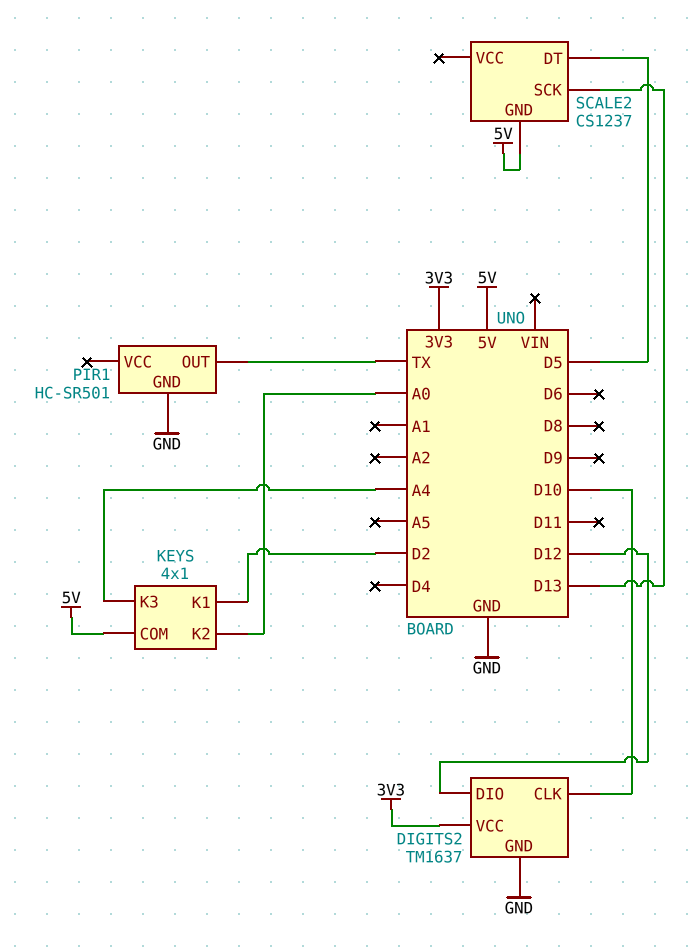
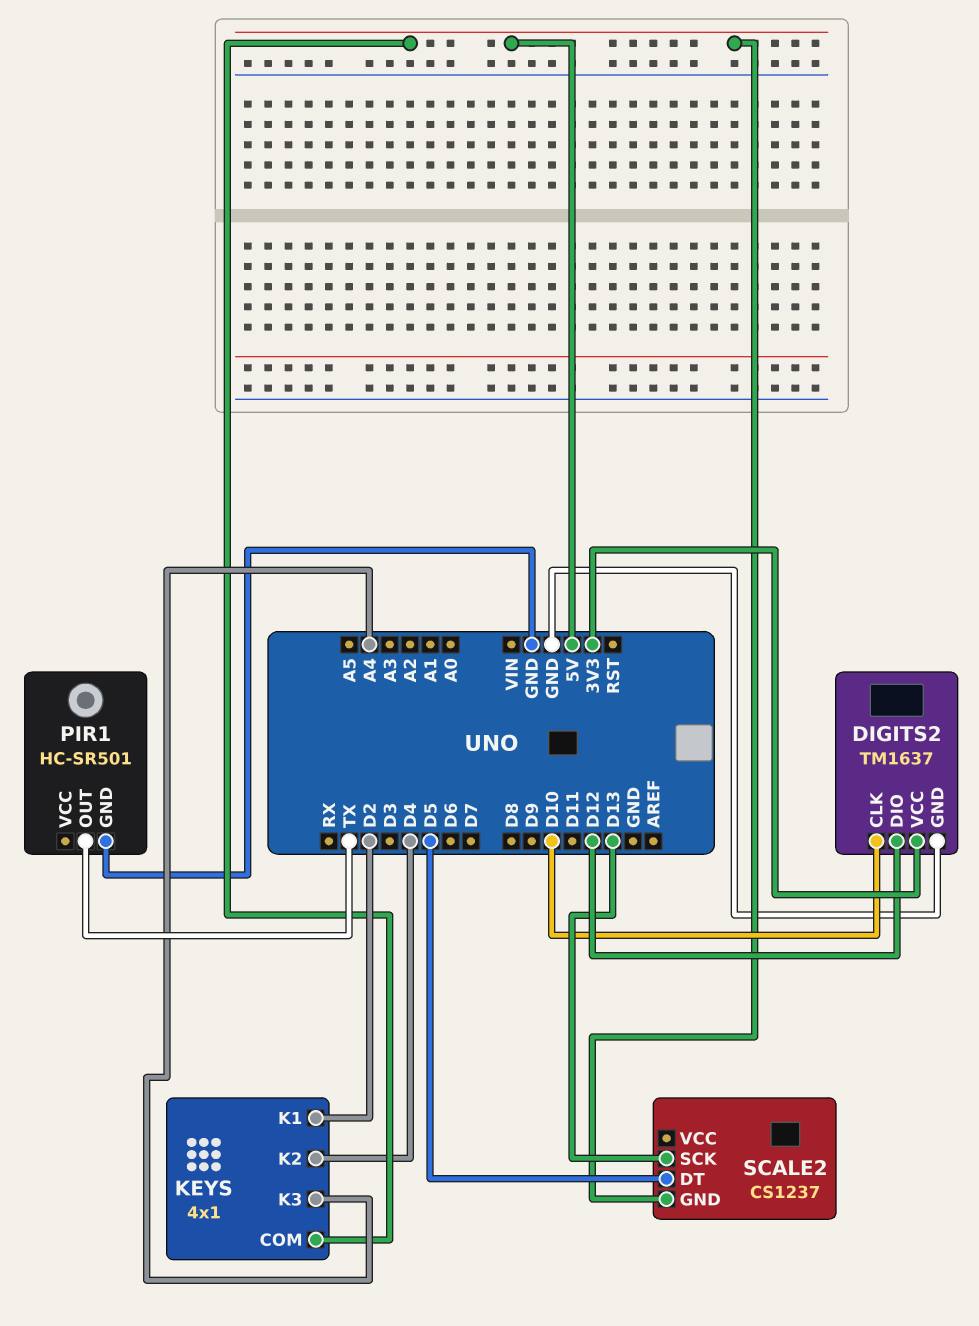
KEYS pin K2: A0 -> D4

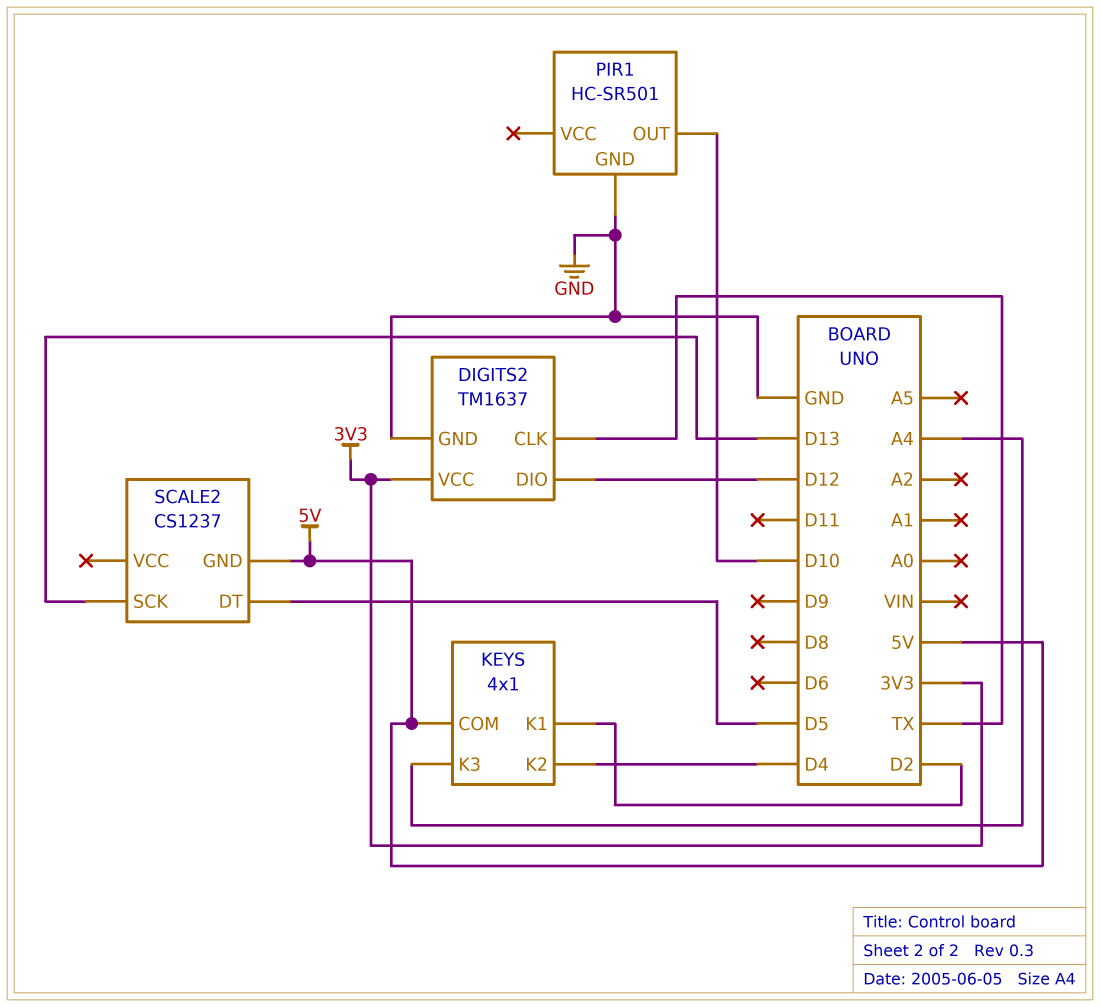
DIGITS2 pin CLK: D10 -> TX
PIR1 pin OUT: TX -> D10

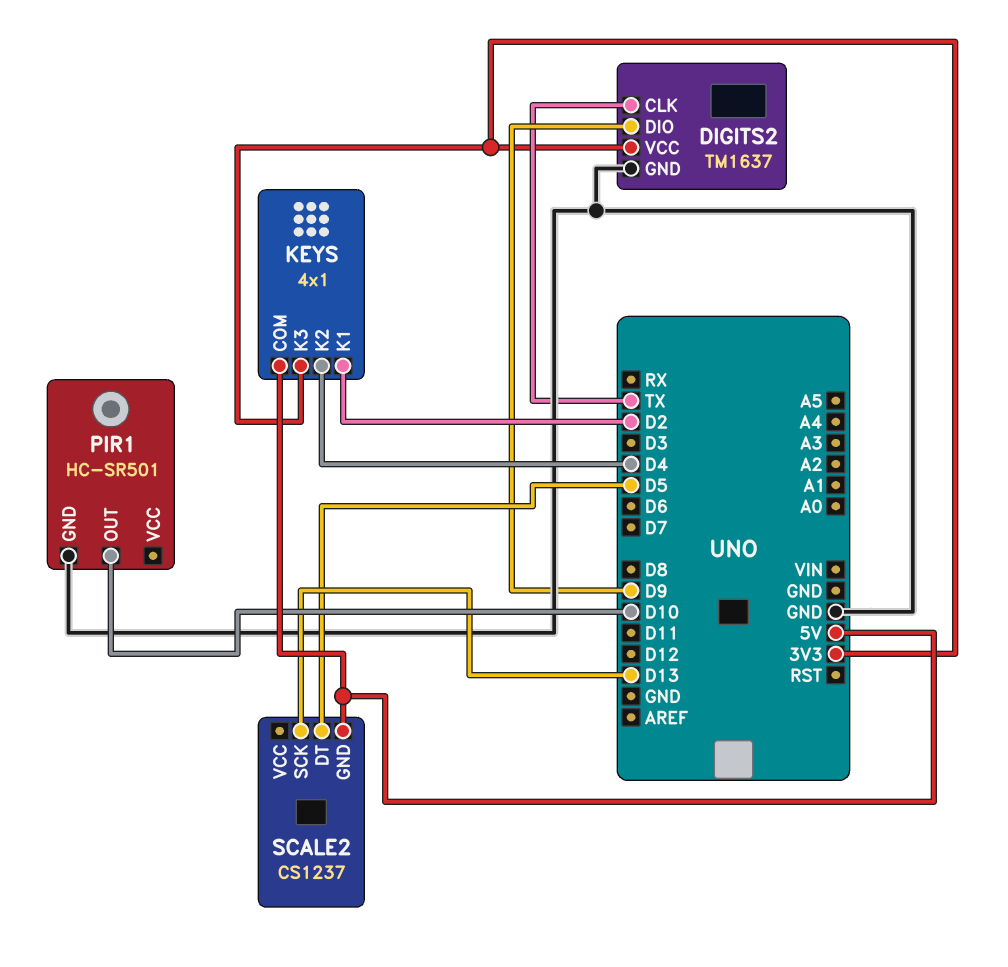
DIGITS2 pin DIO: D12 -> D9
KEYS pin K3: A4 -> 3V3

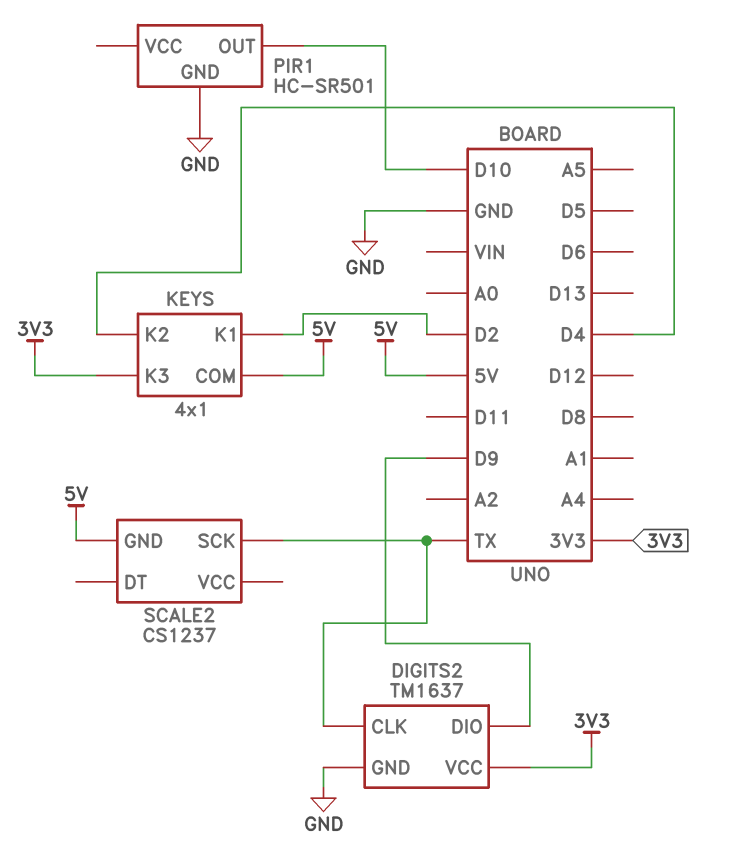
SCALE2 pin DT: D5 -> none
SCALE2 pin SCK: D13 -> TX

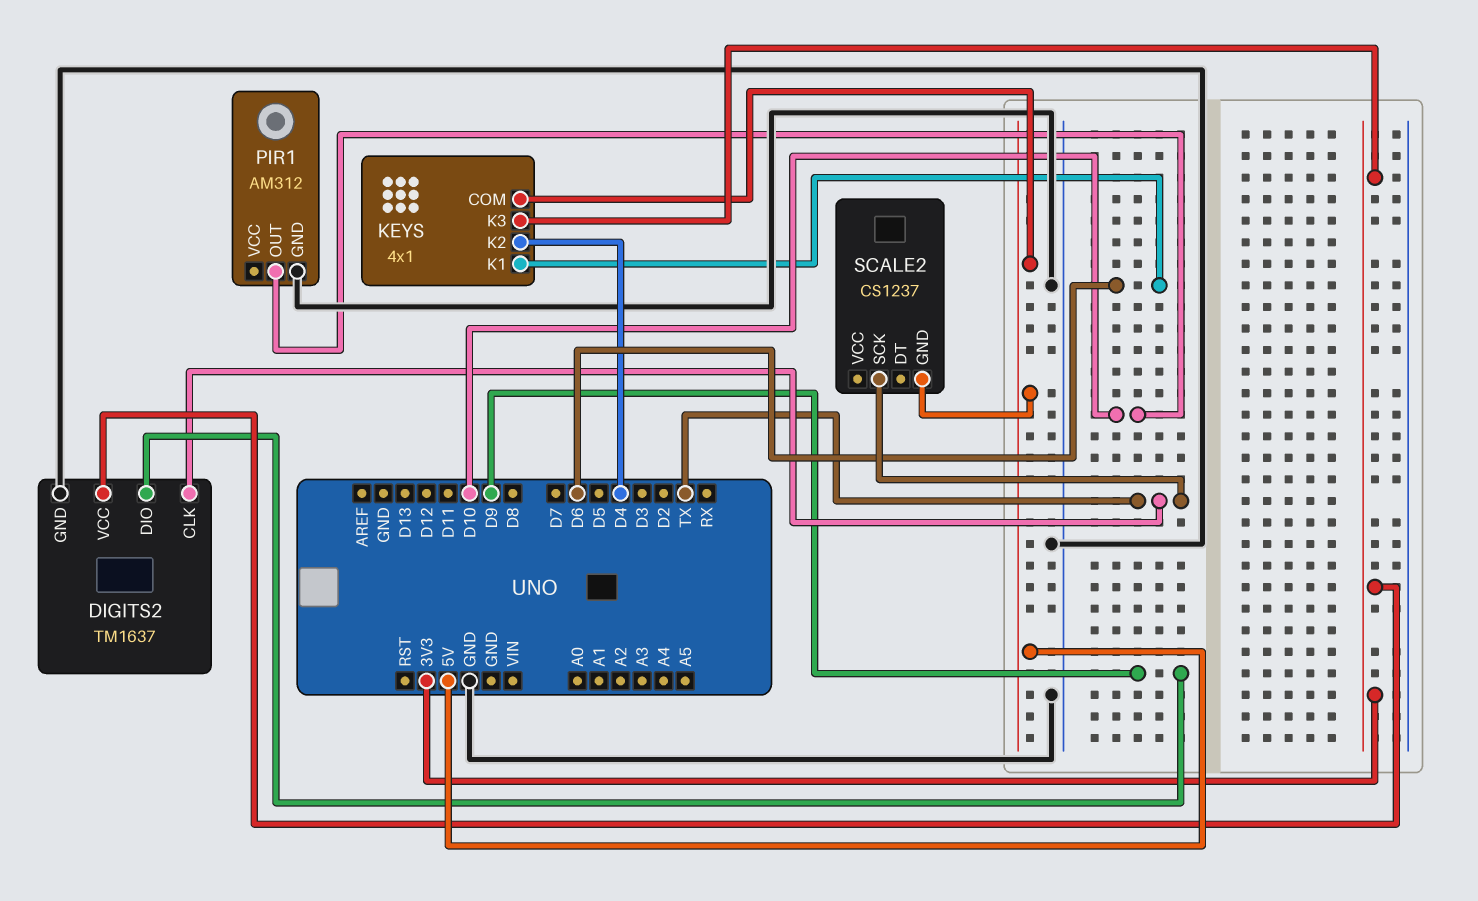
KEYS pin K1: D2 -> D6
PIR1: HC-SR501 -> AM312

